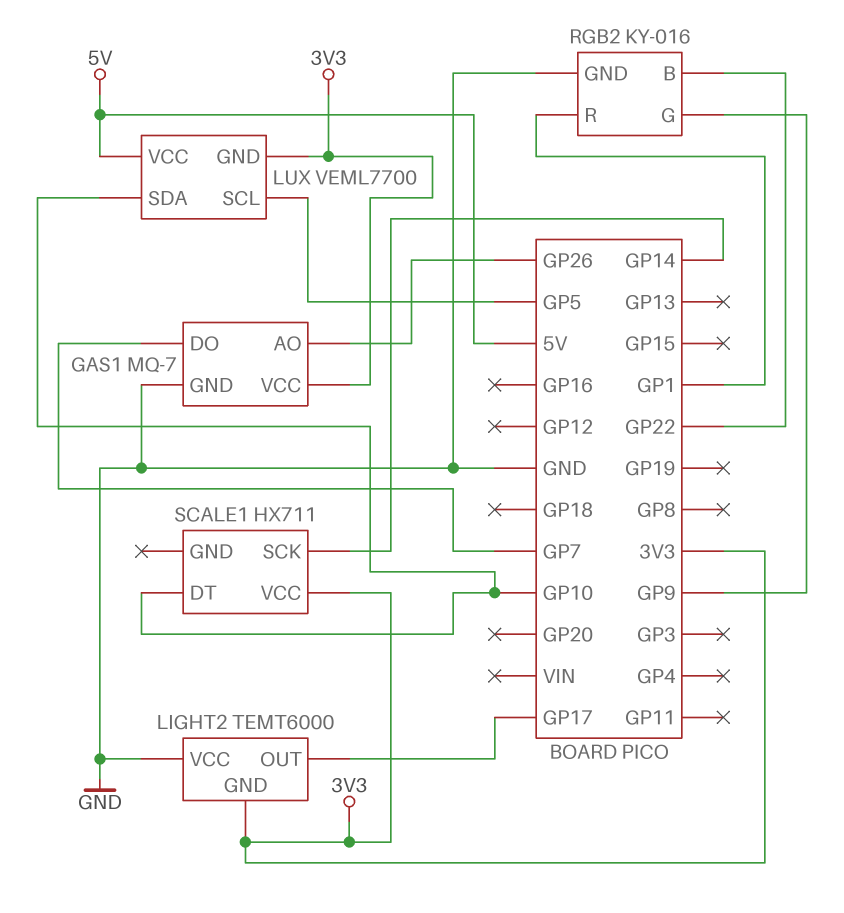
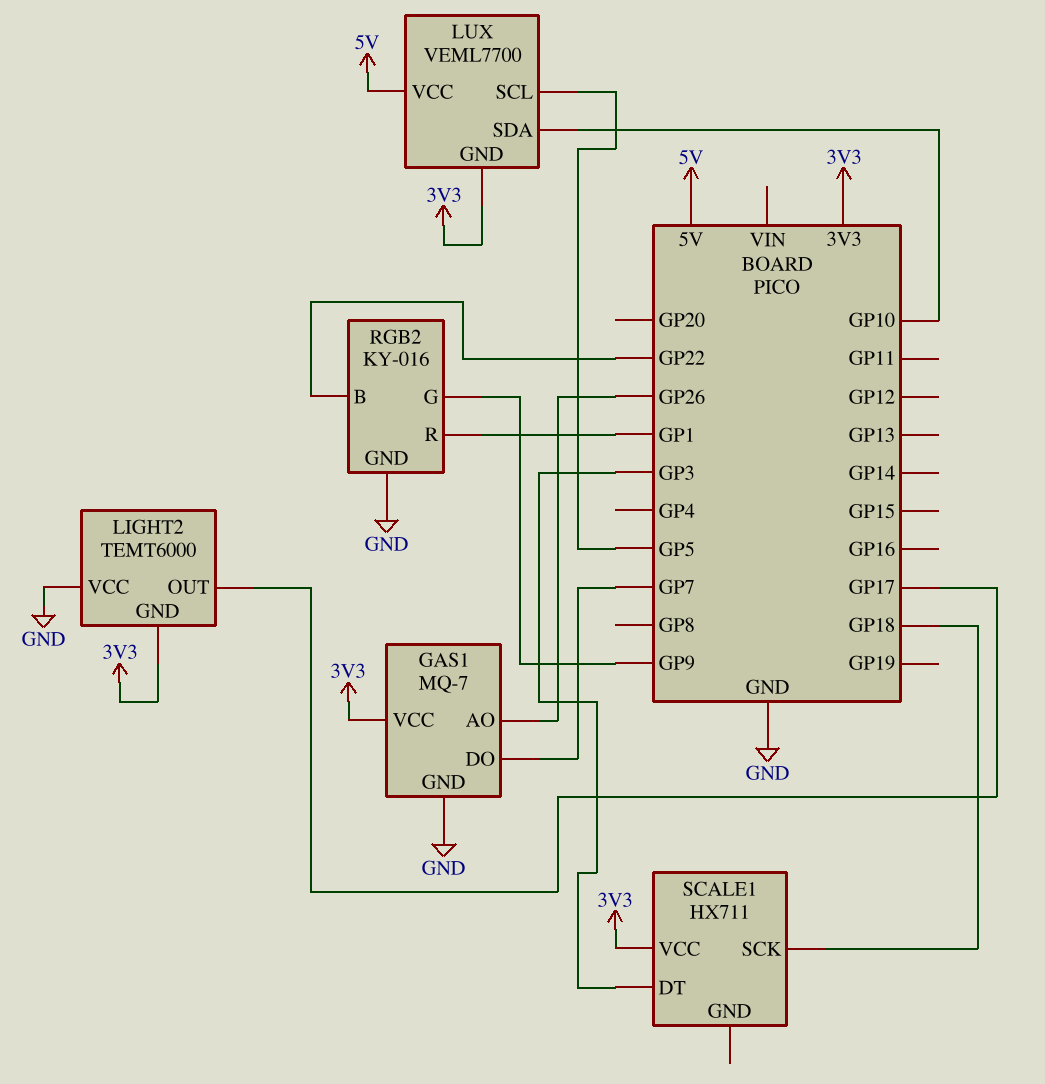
SCALE1 pin DT: GP10 -> GP3
SCALE1 pin SCK: GP14 -> GP18

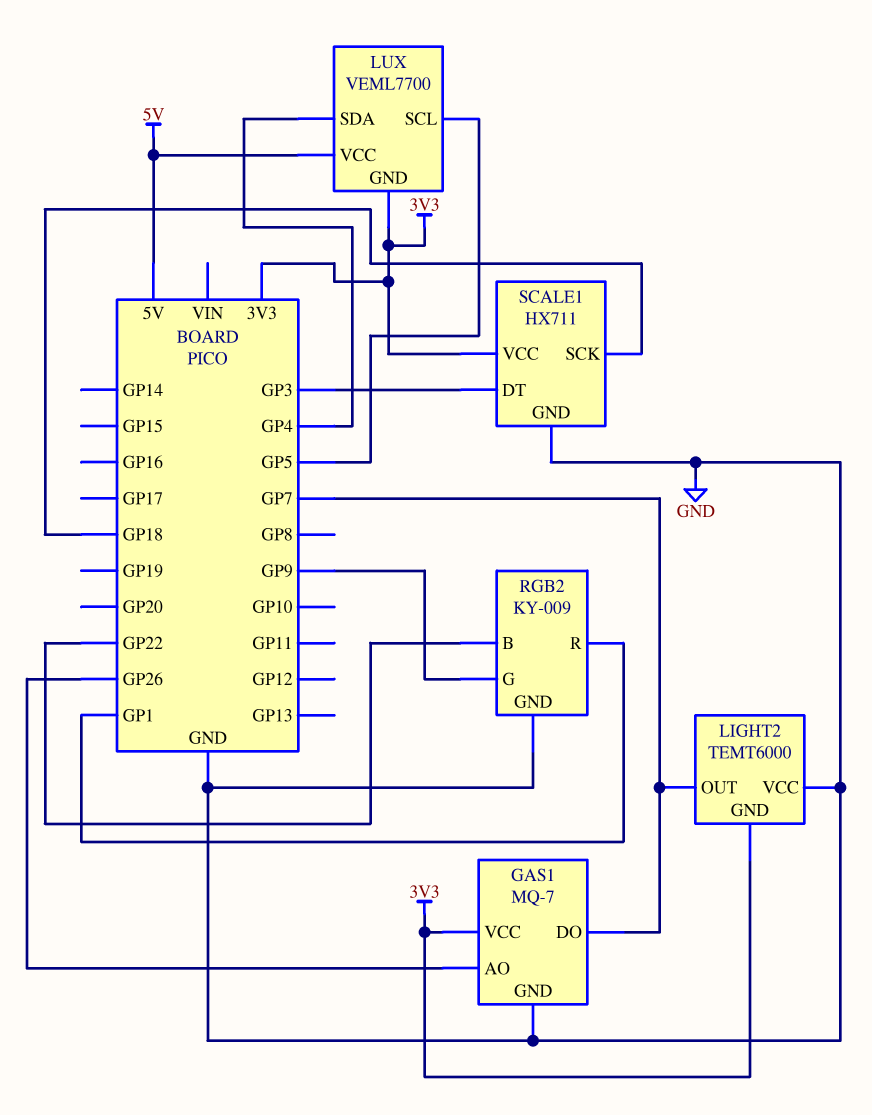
LIGHT2 pin OUT: GP17 -> GP7
LUX pin SDA: GP10 -> GP4
RGB2: KY-016 -> KY-009
SCALE1 pin GND: none -> GND

